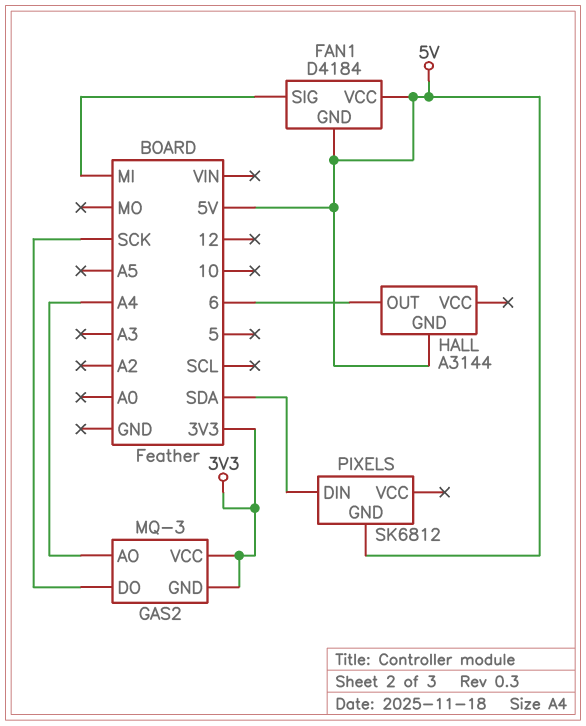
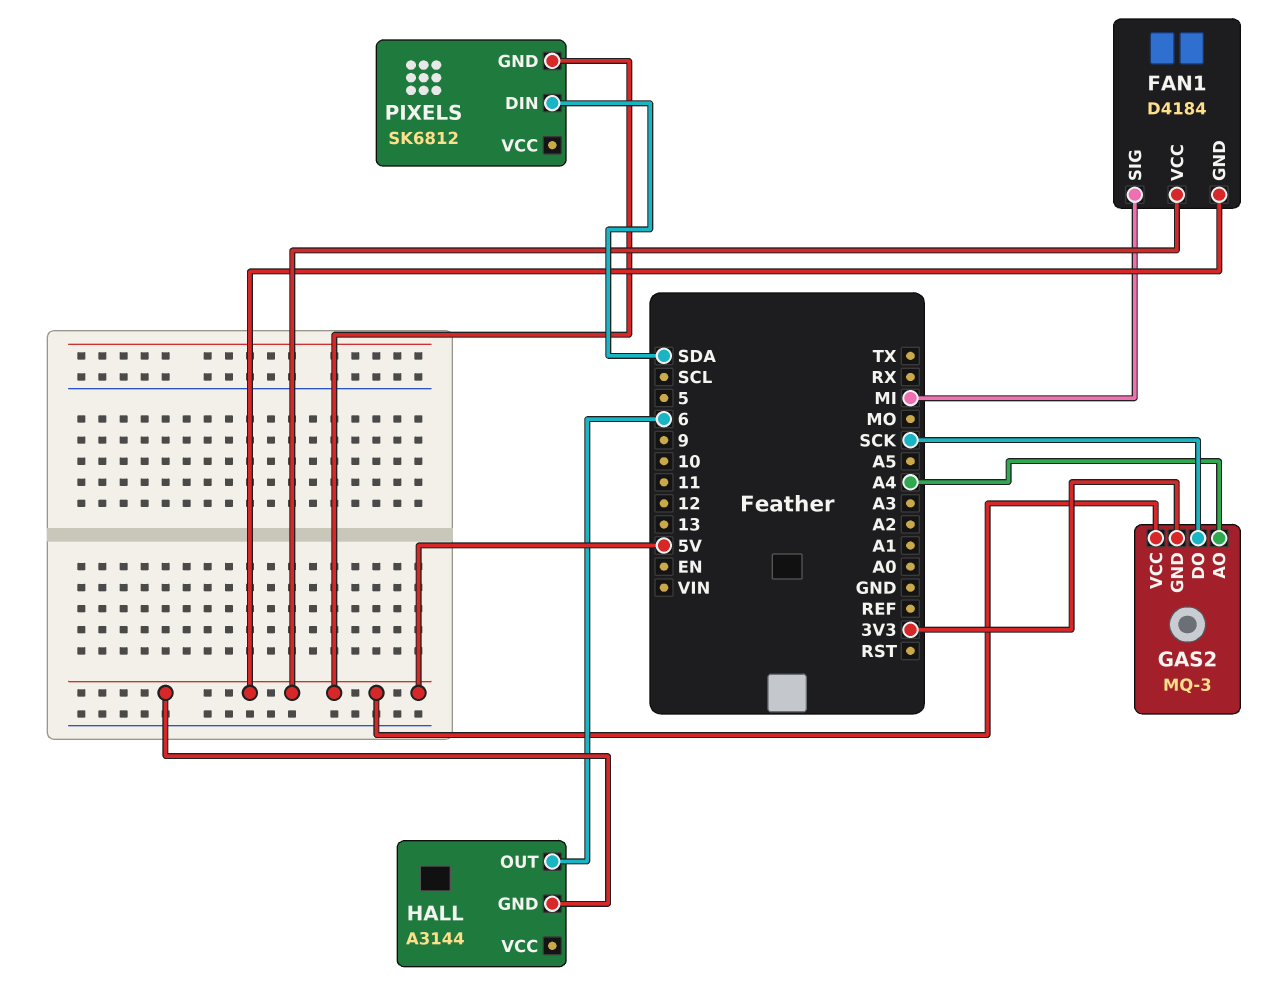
GAS2 pin VCC: 3V3 -> 5V

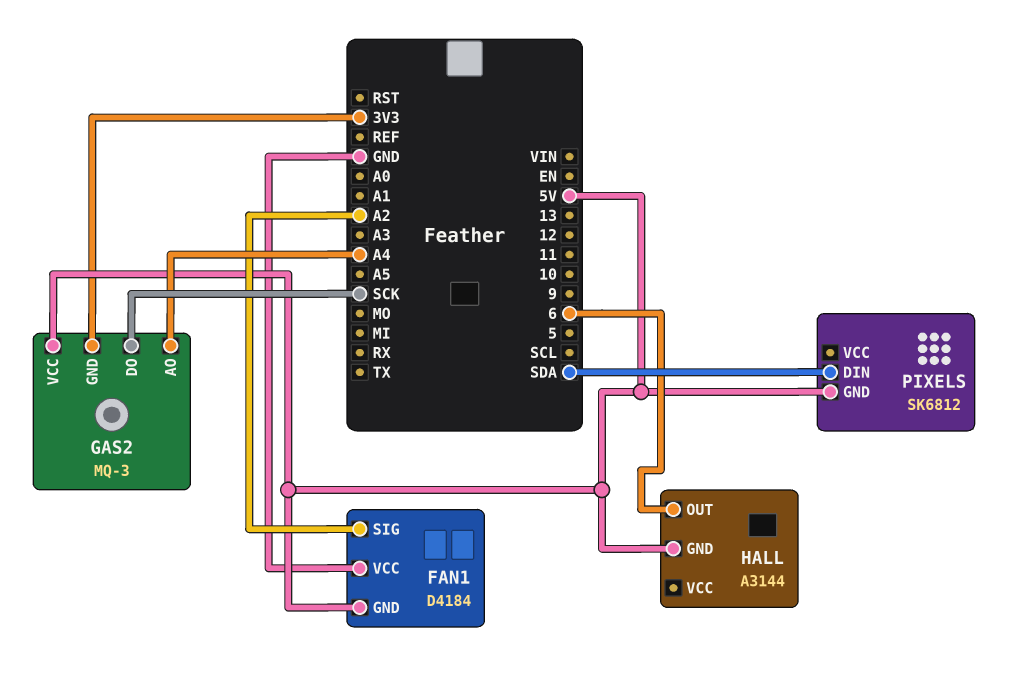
FAN1 pin SIG: MI -> A2
FAN1 pin VCC: 5V -> GND

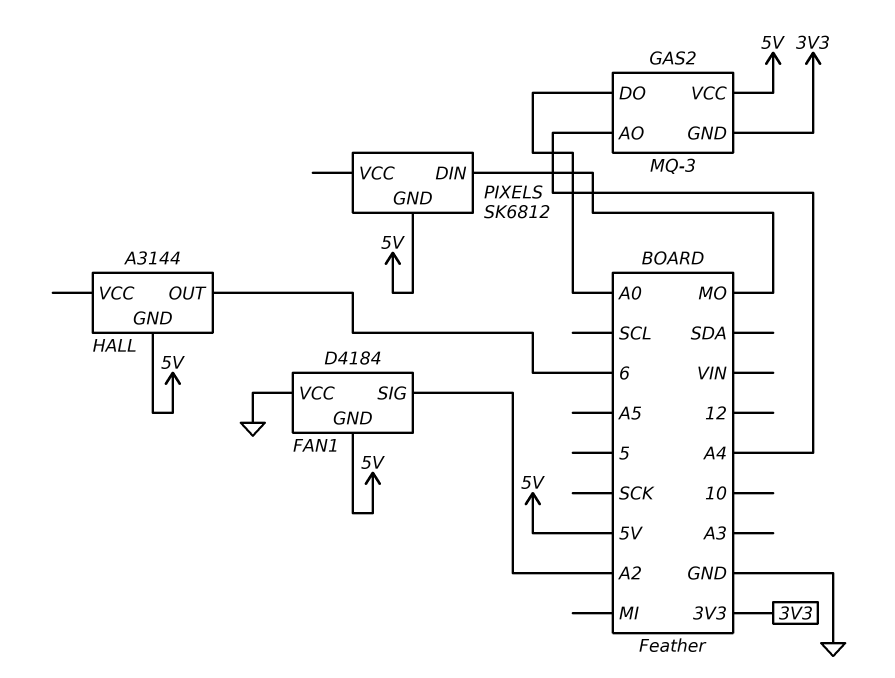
GAS2 pin DO: SCK -> A0
PIXELS pin DIN: SDA -> MO

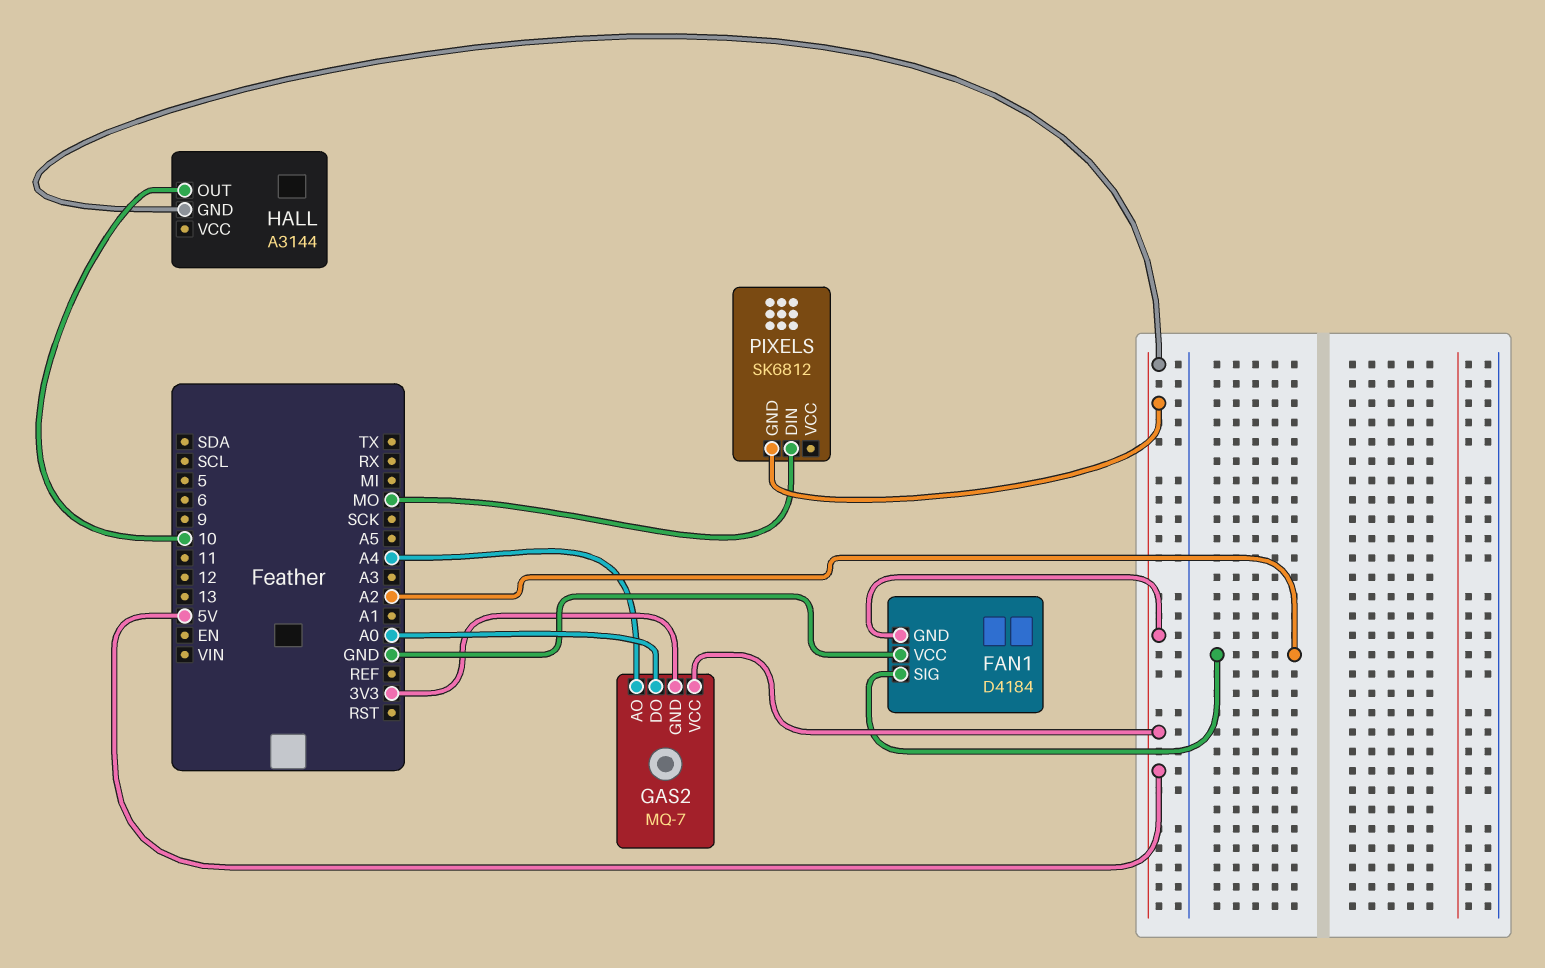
GAS2: MQ-3 -> MQ-7
HALL pin OUT: 6 -> 10

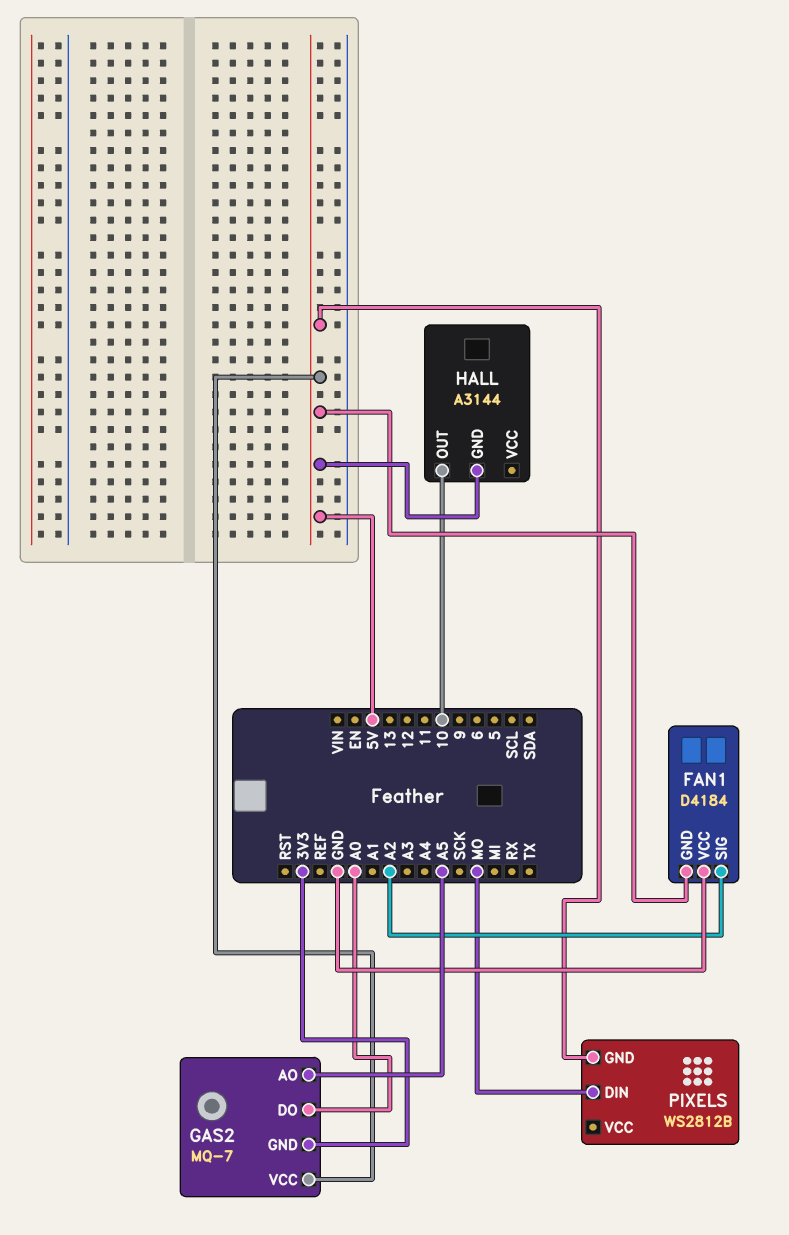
GAS2 pin AO: A4 -> A5
PIXELS: SK6812 -> WS2812B

